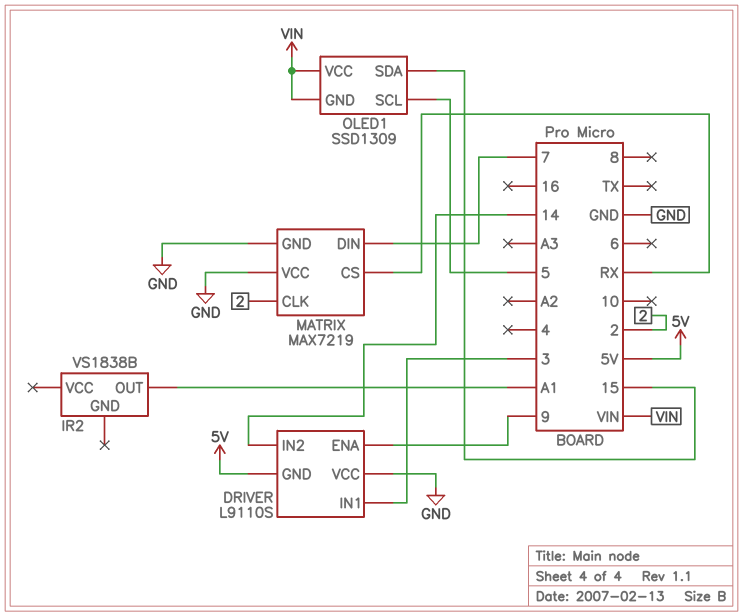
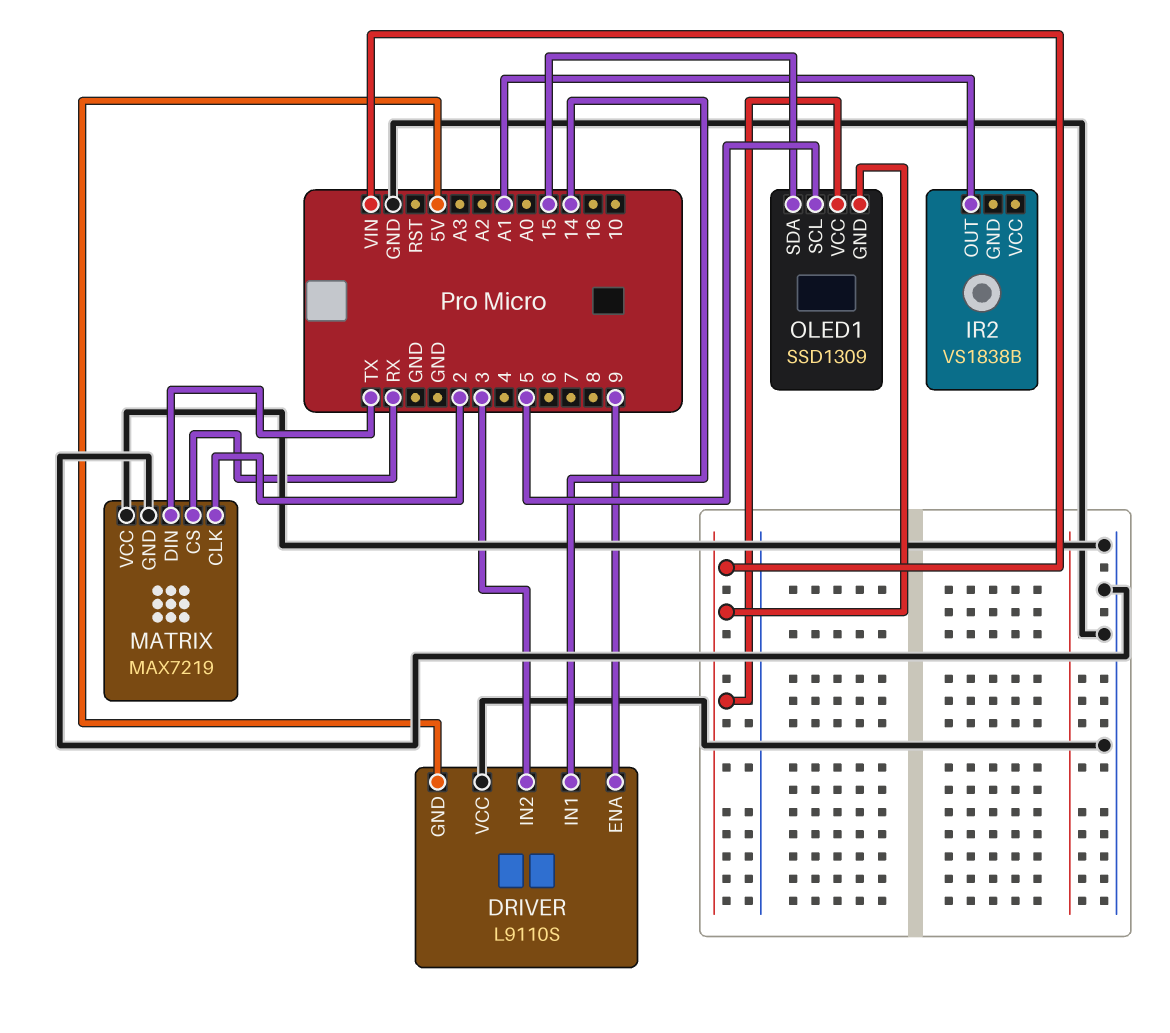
DRIVER pin IN1: 3 -> 14
DRIVER pin IN2: 14 -> 3
MATRIX pin DIN: 7 -> TX

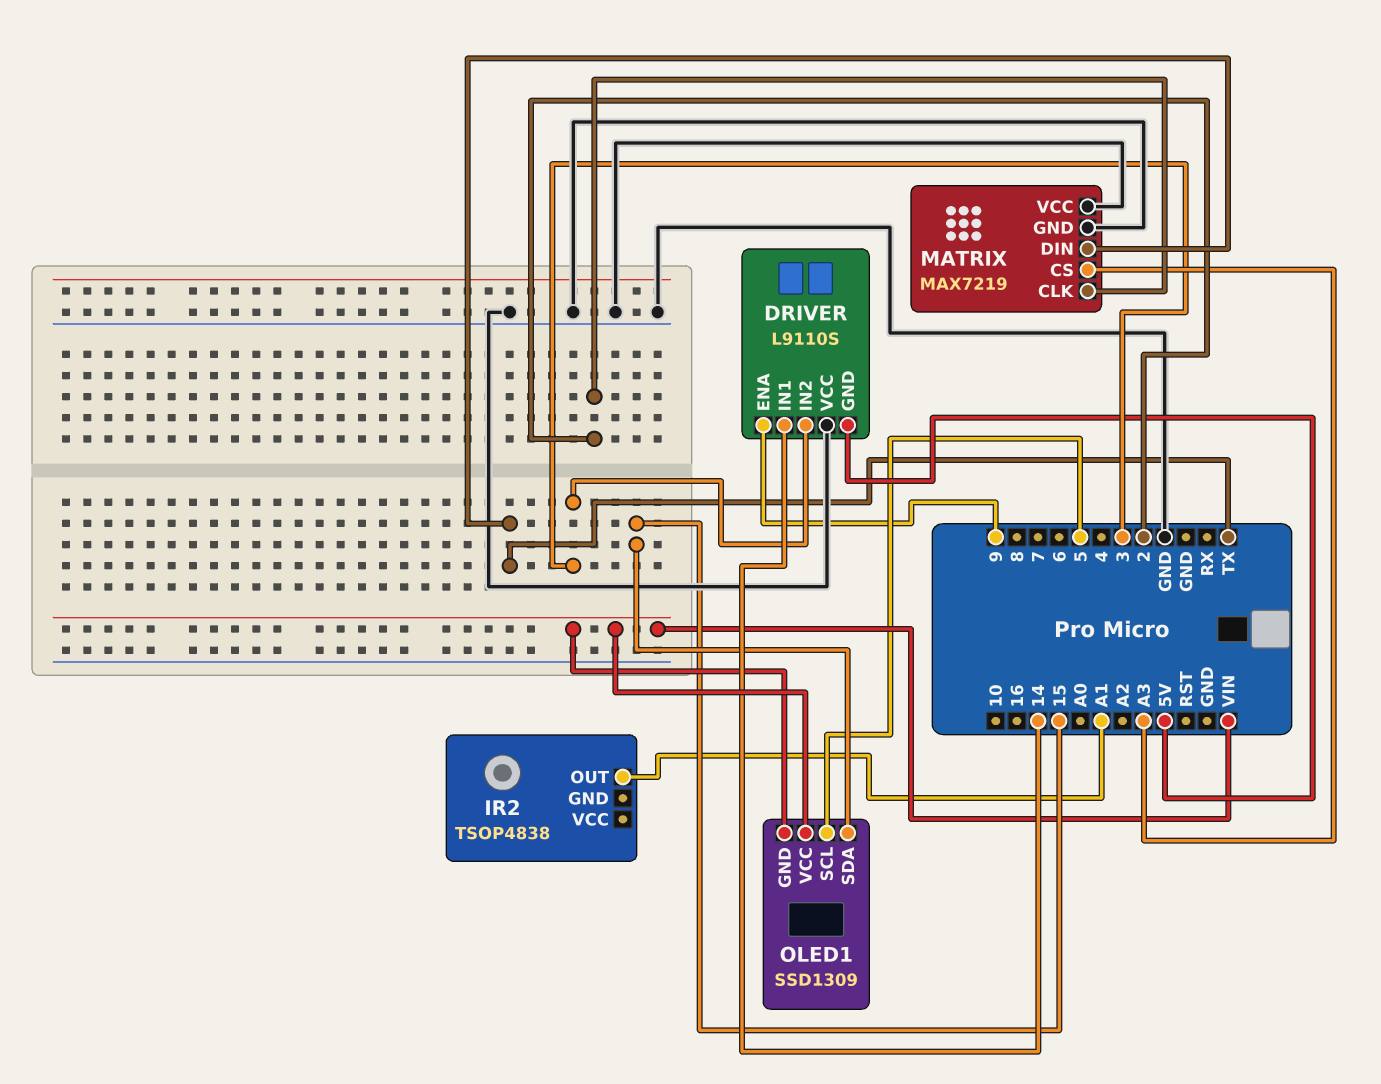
IR2: VS1838B -> TSOP4838
MATRIX pin CS: RX -> A3

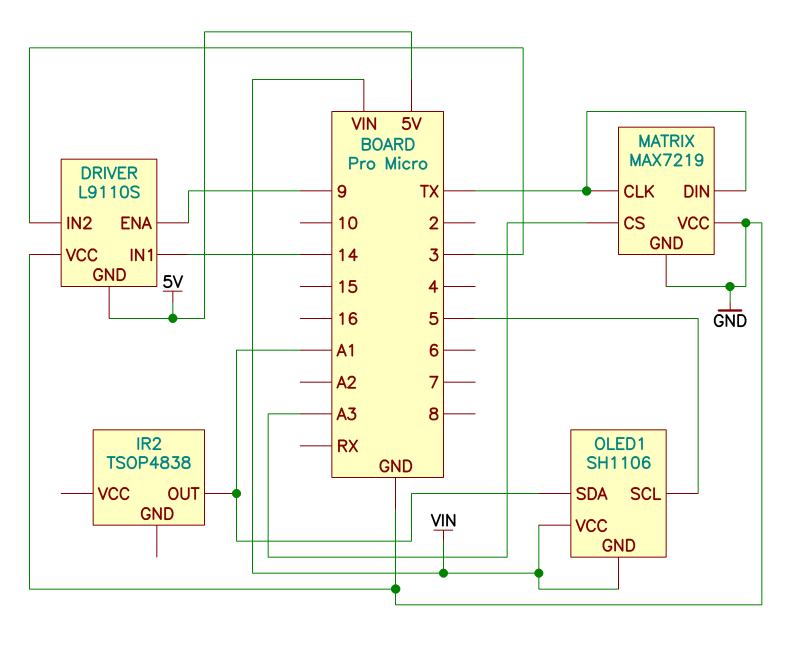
MATRIX pin CLK: 2 -> TX
OLED1: SSD1309 -> SH1106
OLED1 pin SDA: 15 -> A1

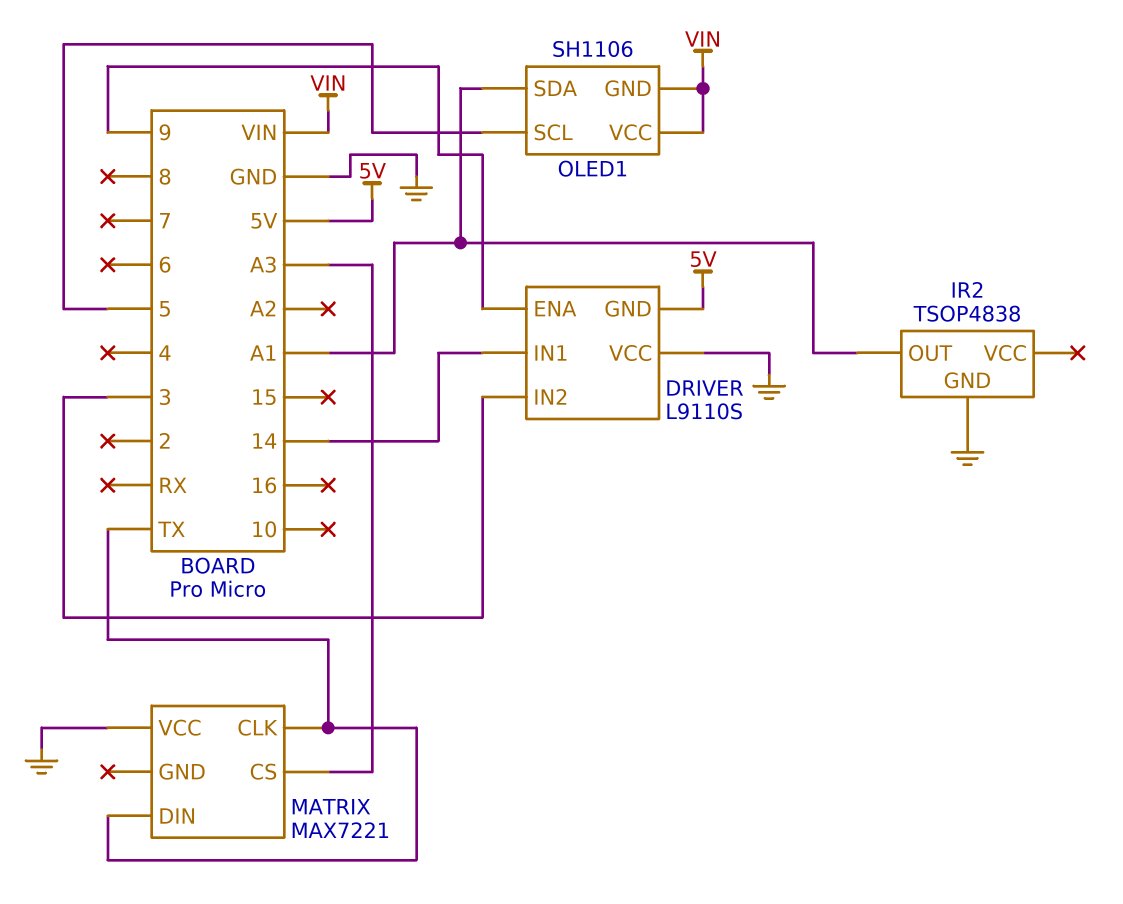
IR2 pin GND: none -> GND
MATRIX: MAX7219 -> MAX7221
MATRIX pin GND: GND -> none

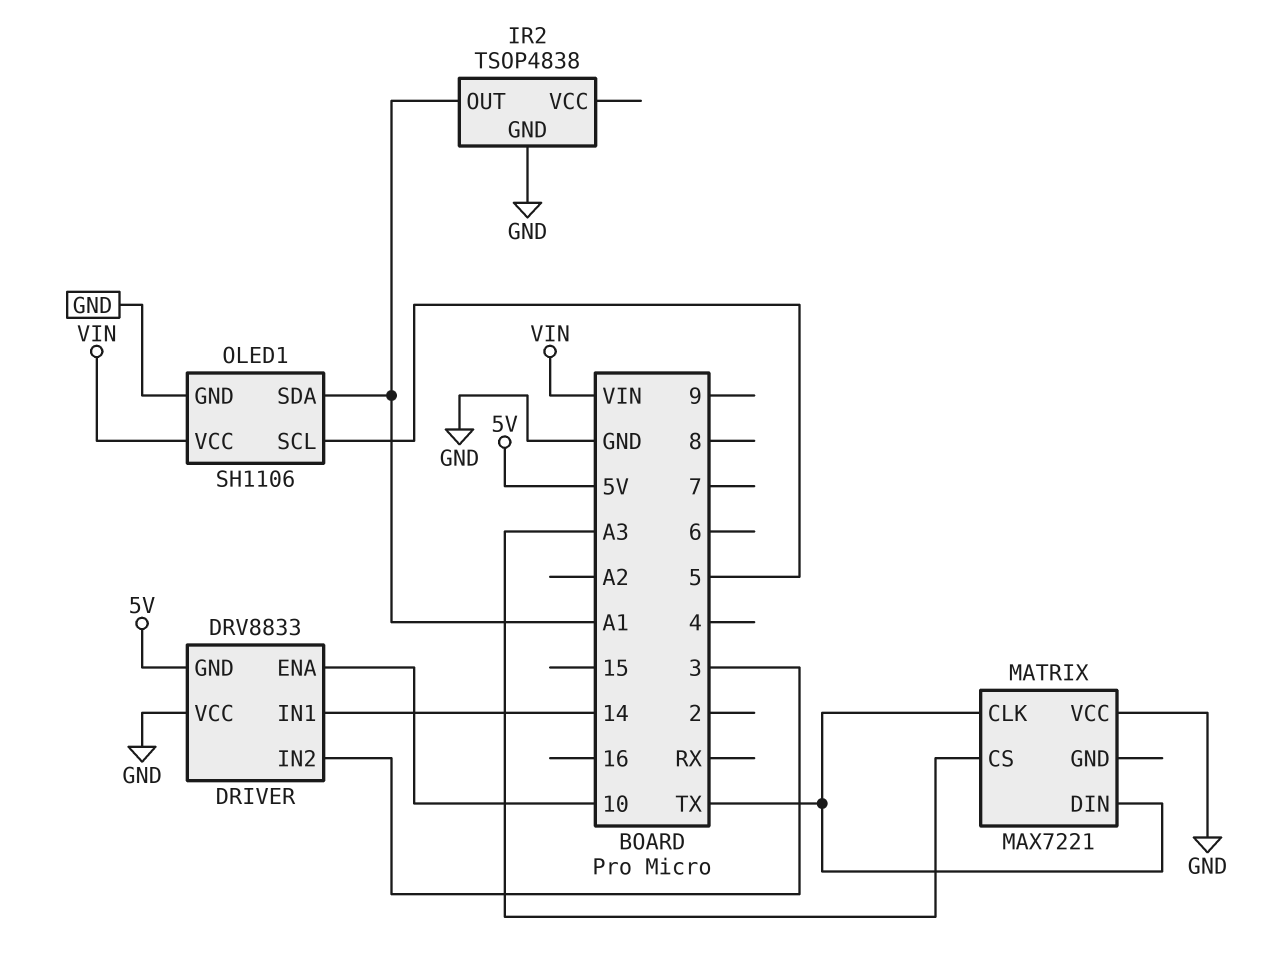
DRIVER: L9110S -> DRV8833
DRIVER pin ENA: 9 -> 10
OLED1 pin GND: VIN -> GND

